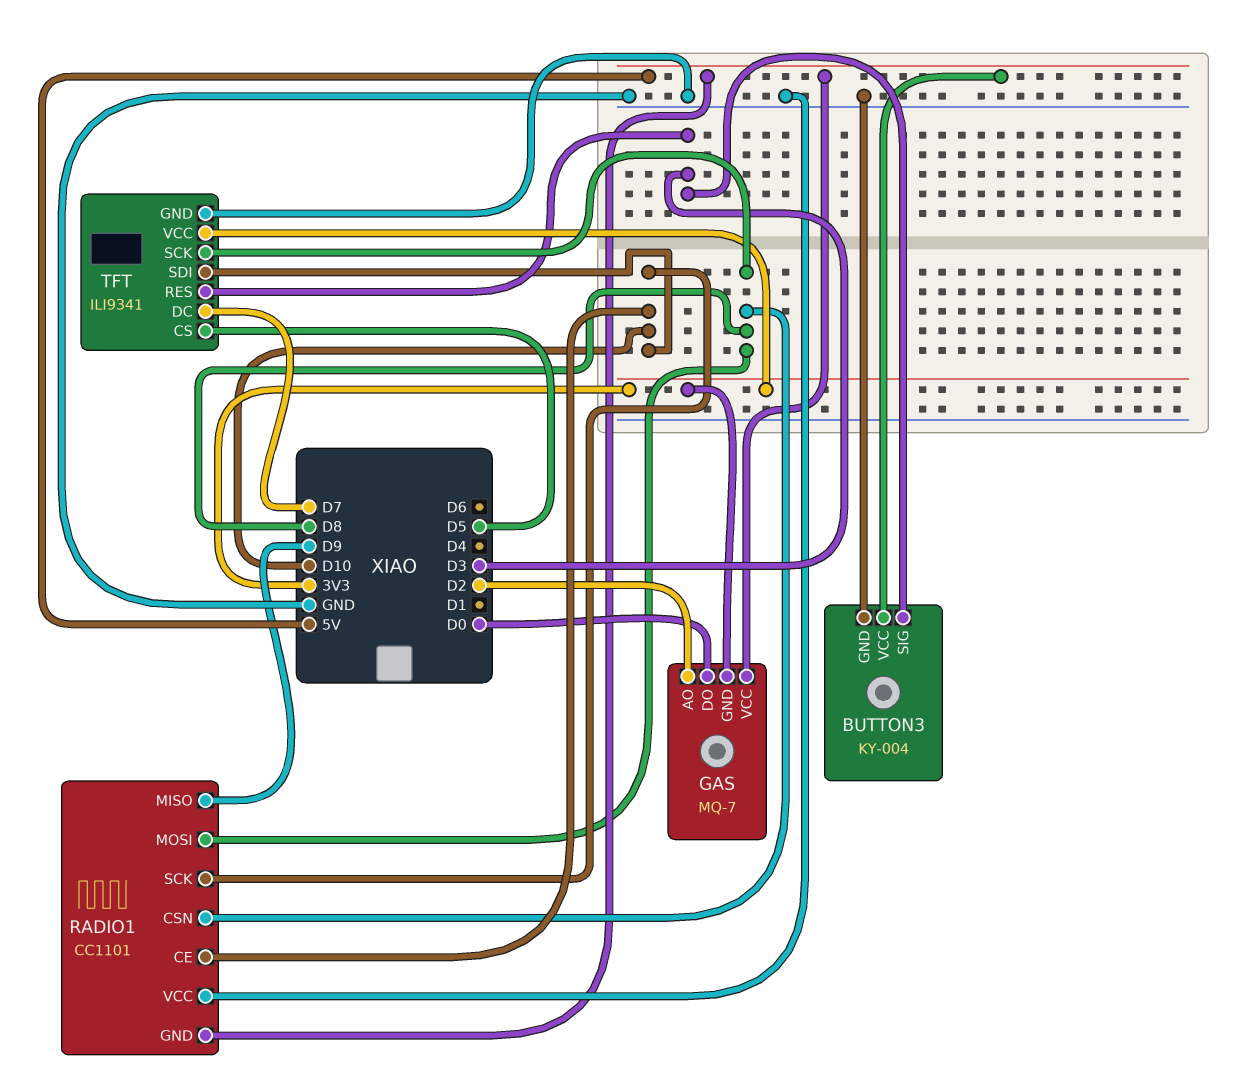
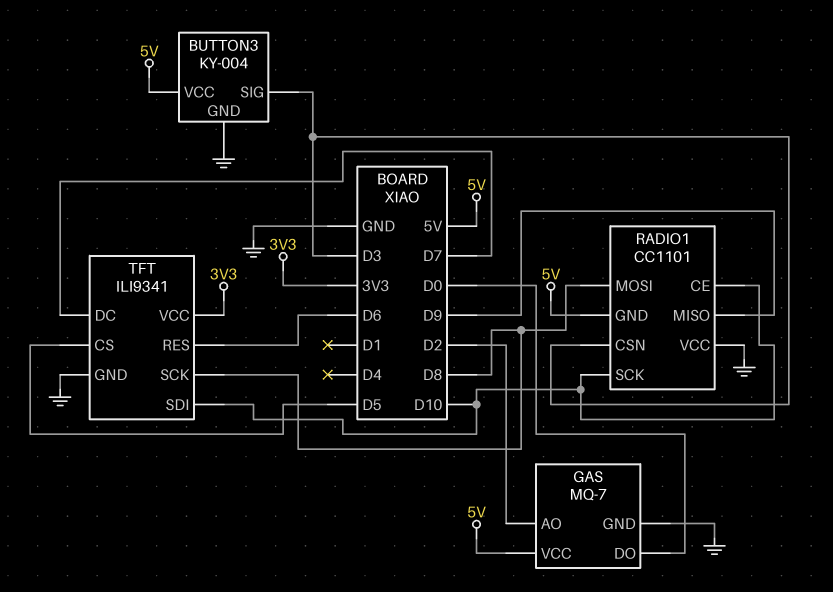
GAS pin GND: 3V3 -> GND
RADIO1 pin CSN: D8 -> D3
TFT pin RES: D3 -> D6

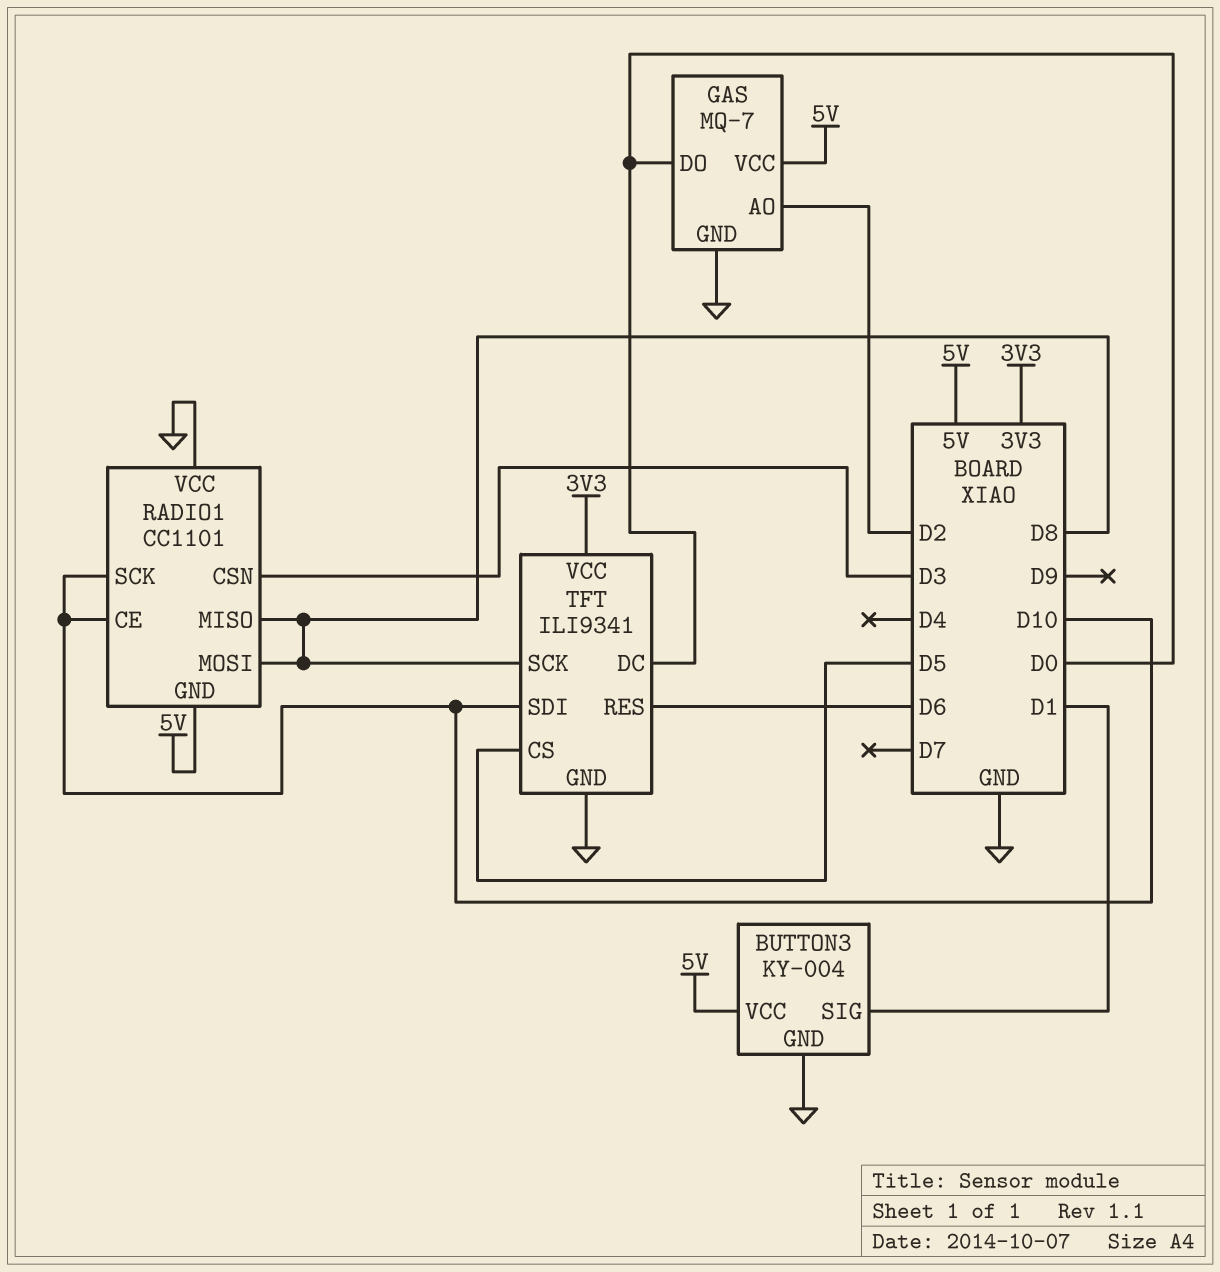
BUTTON3 pin SIG: D3 -> D1
RADIO1 pin MISO: D9 -> D8
TFT pin DC: D7 -> D0

